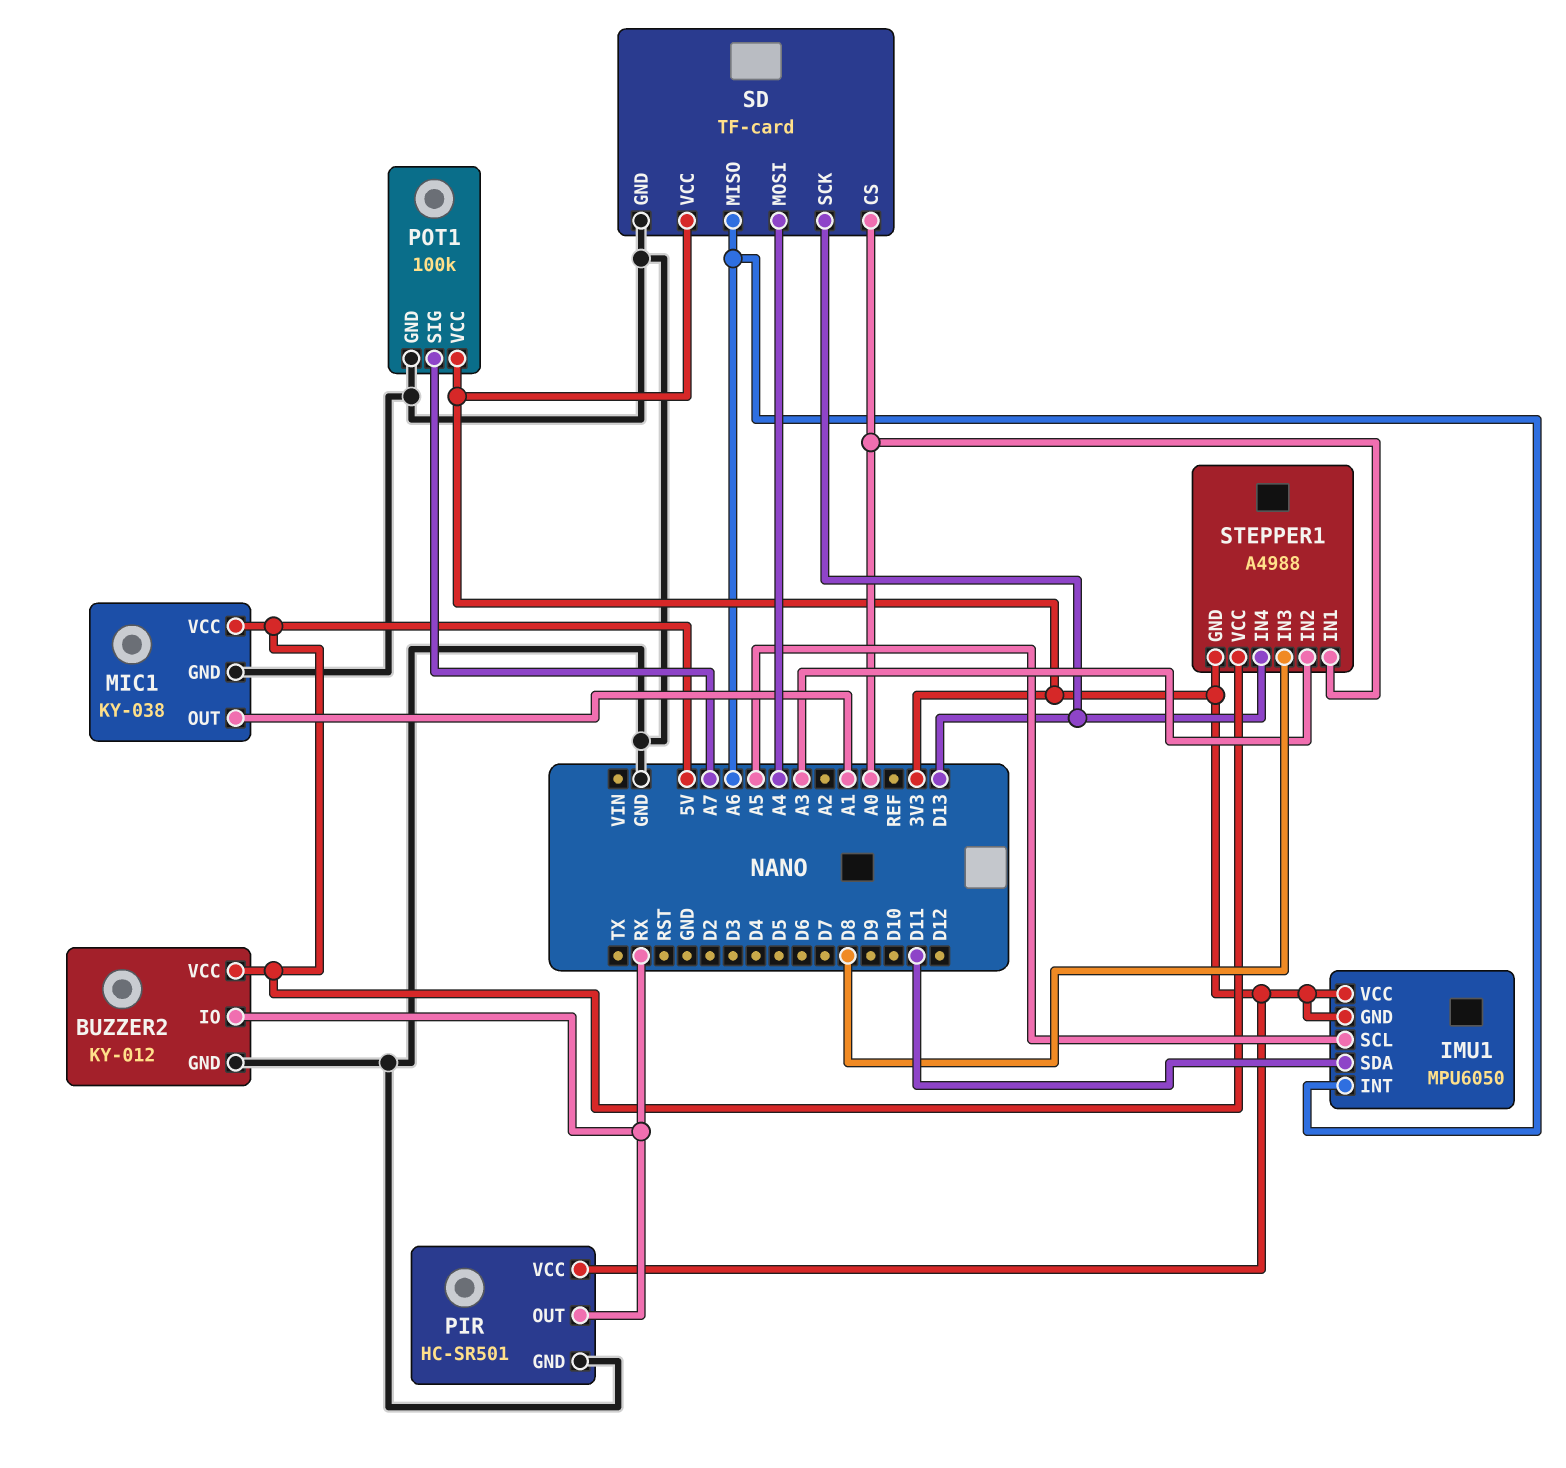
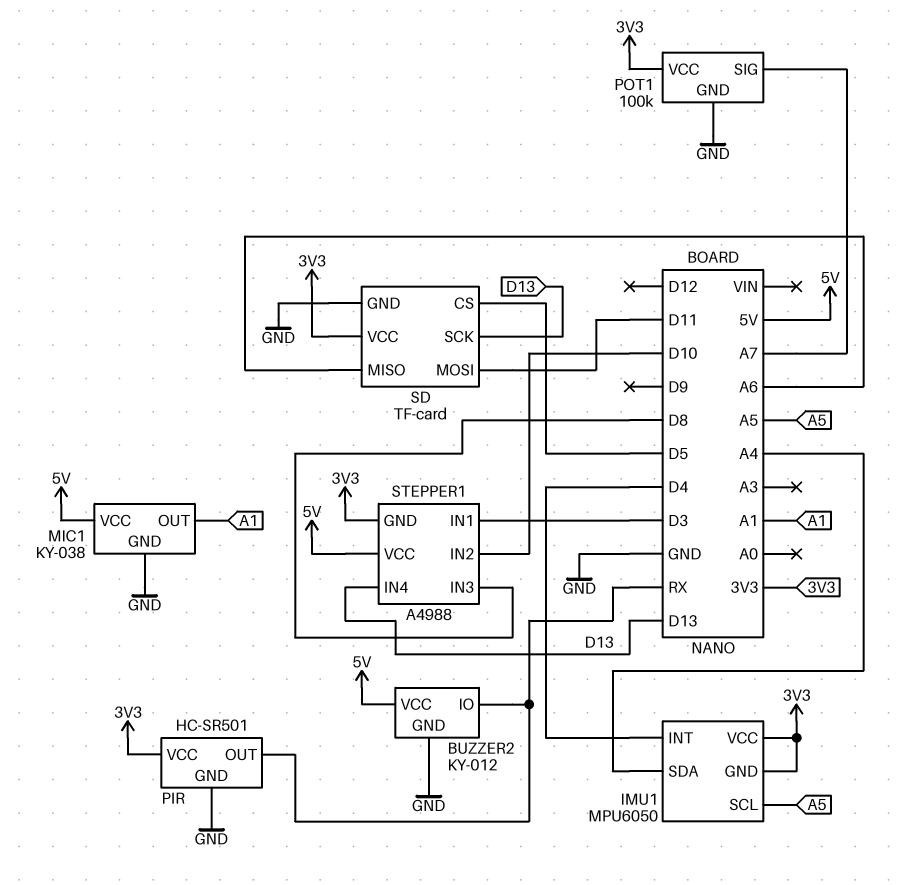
IMU1 pin INT: A6 -> D4
IMU1 pin SDA: D11 -> A4
SD pin CS: A0 -> D5
SD pin MOSI: A4 -> D11
STEPPER1 pin IN1: A0 -> D3
STEPPER1 pin IN2: A3 -> D10

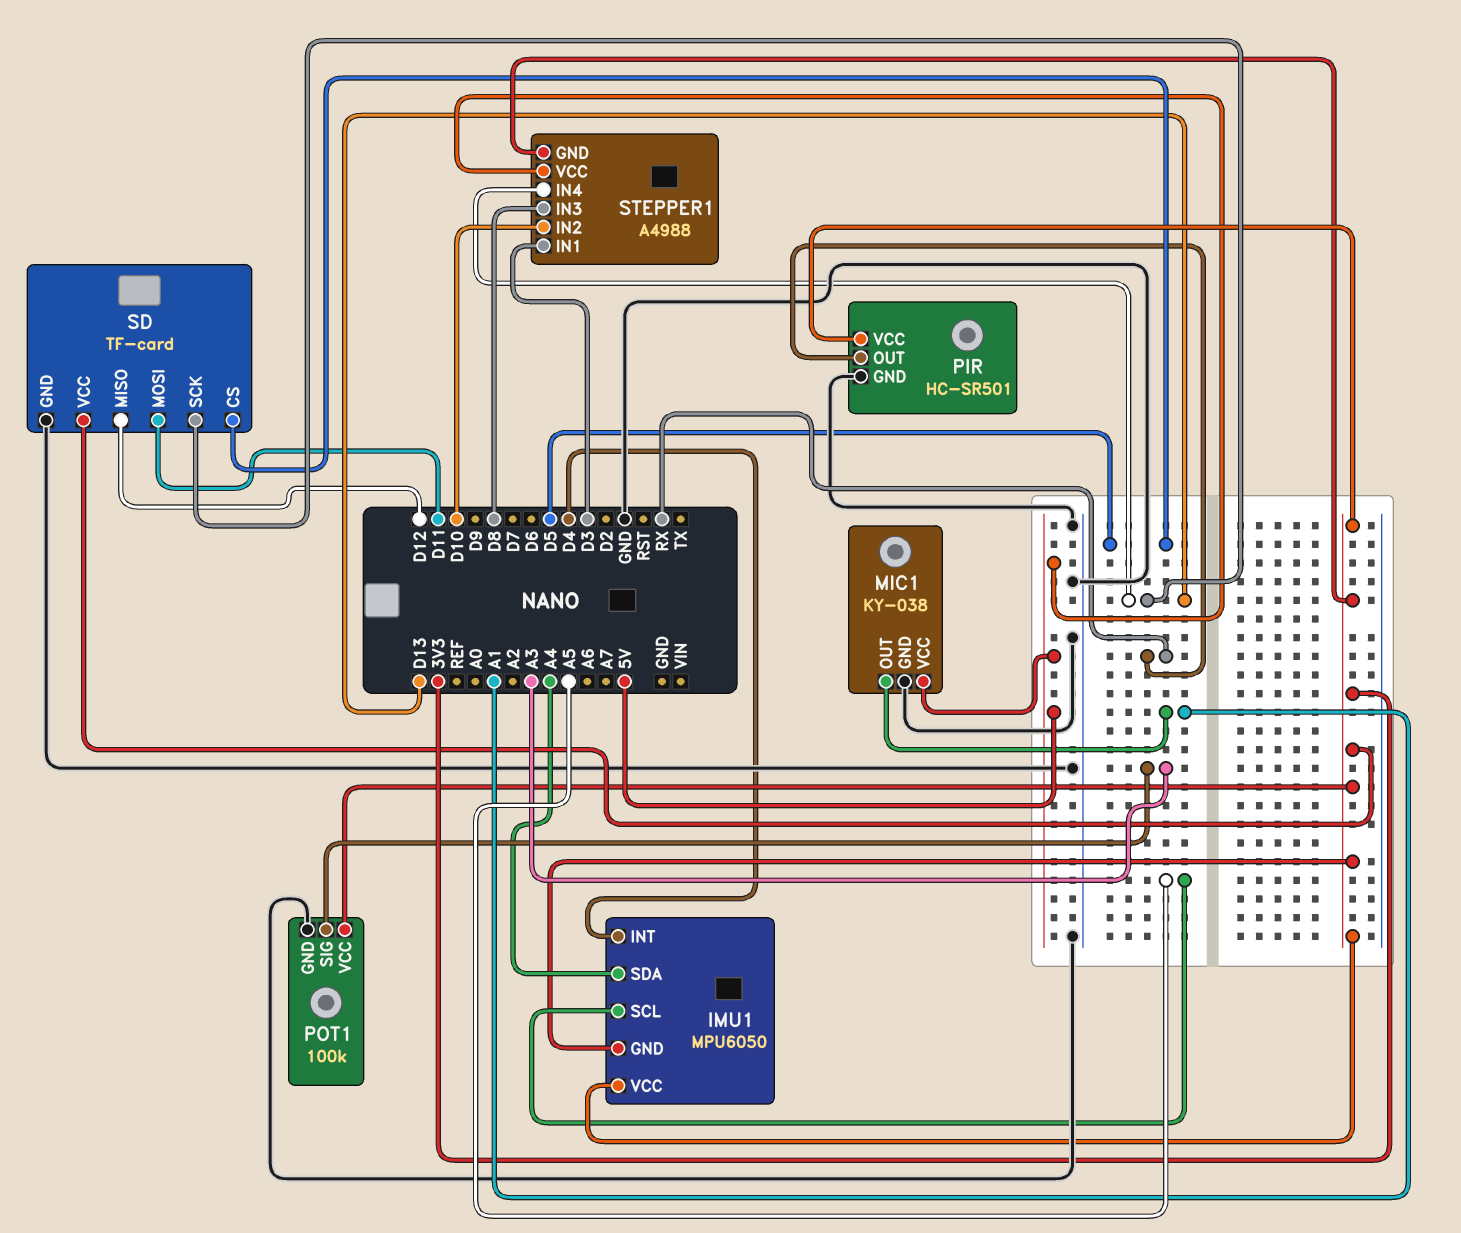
BUZZER2: KY-012 -> none
BUZZER2 pin GND: GND -> none
BUZZER2 pin IO: RX -> none
BUZZER2 pin VCC: 5V -> none
POT1 pin SIG: A7 -> A3
SD pin MISO: A6 -> D12

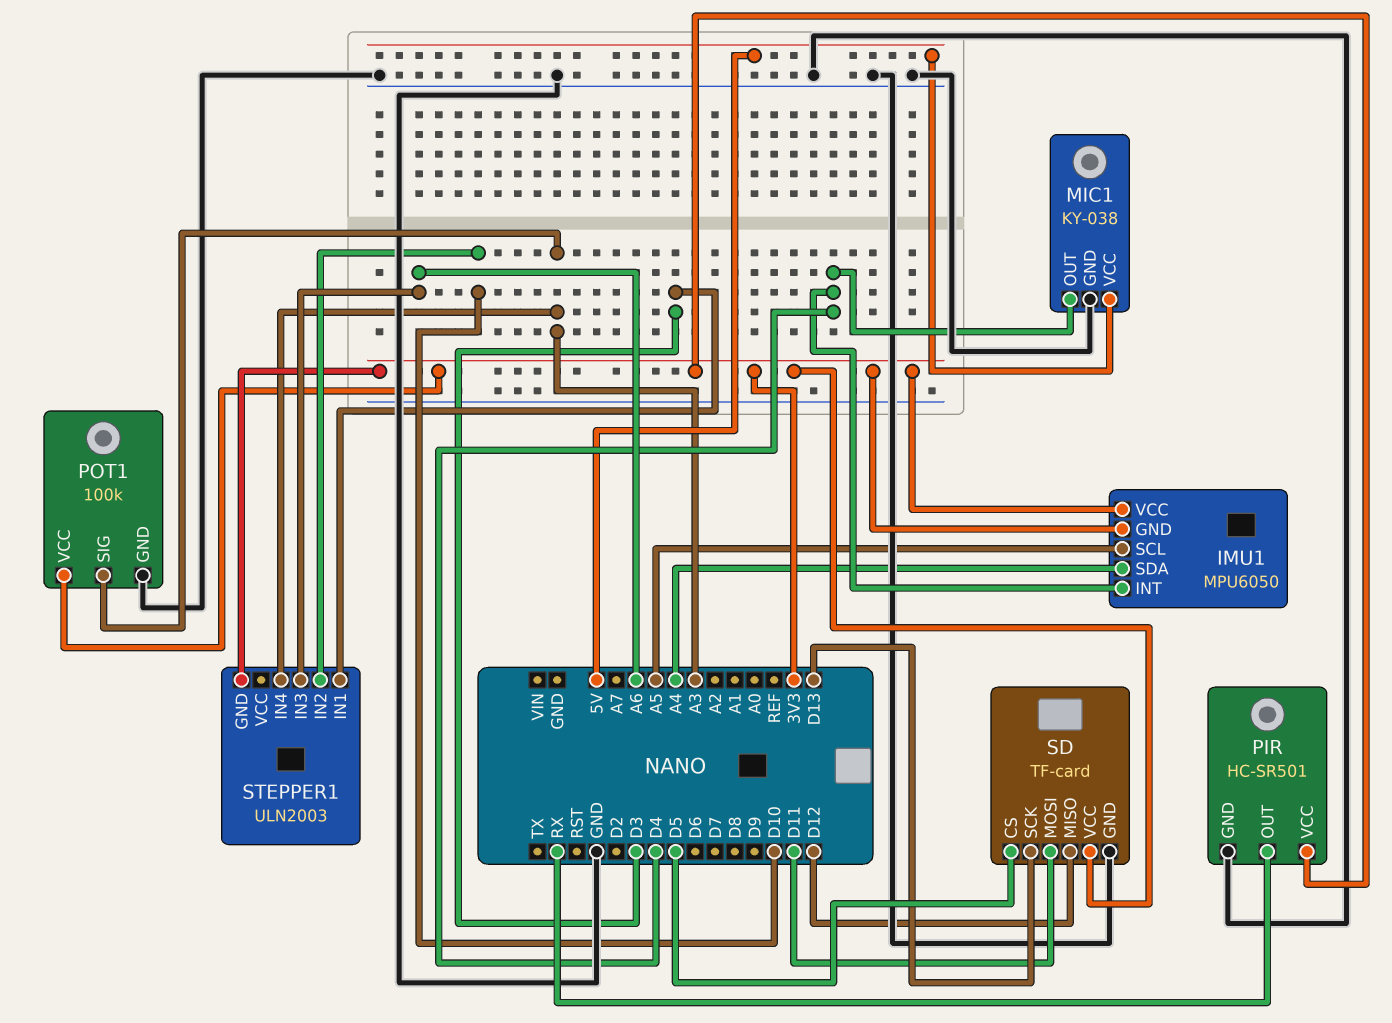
MIC1 pin OUT: A1 -> D4
STEPPER1: A4988 -> ULN2003
STEPPER1 pin IN3: D8 -> A6
STEPPER1 pin IN4: D13 -> A3
STEPPER1 pin VCC: 5V -> none

